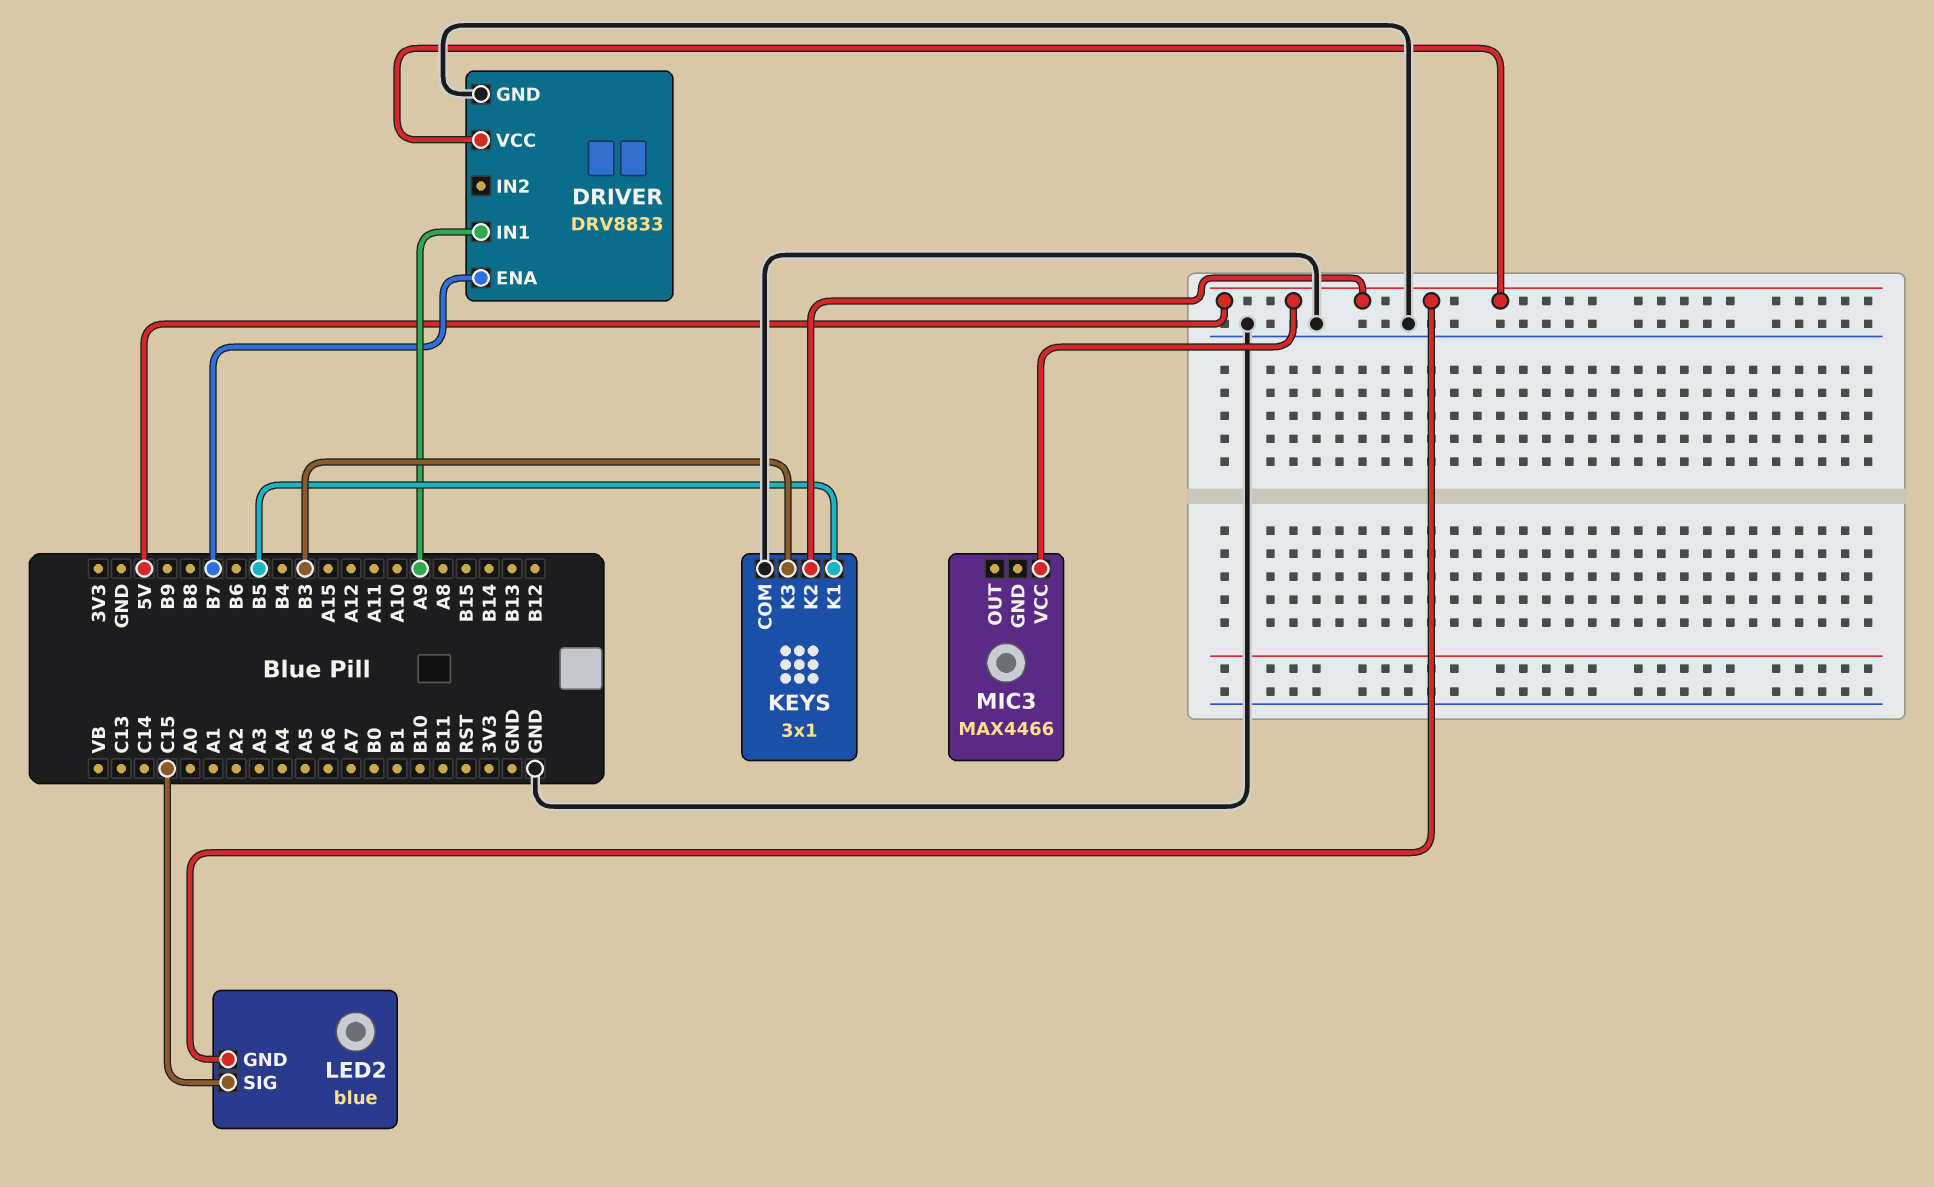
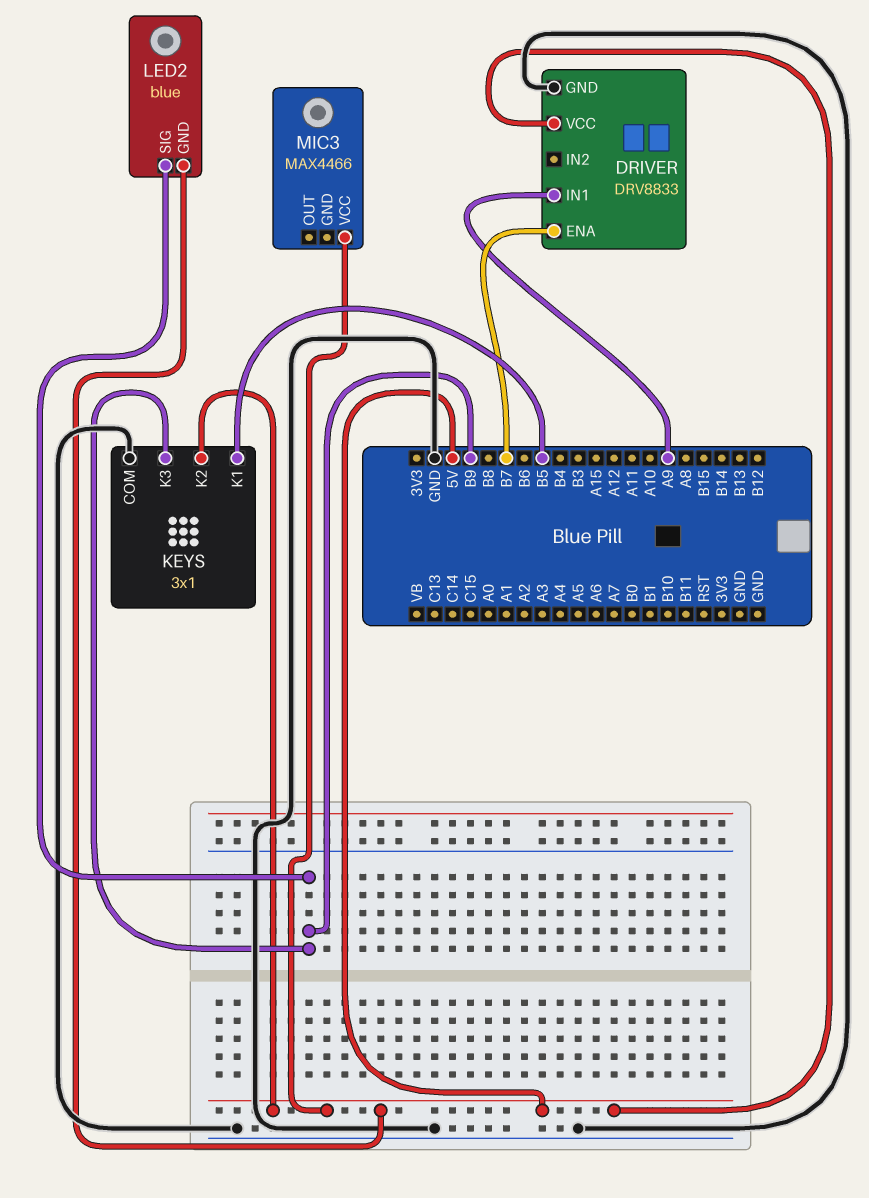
KEYS pin K3: B3 -> B9
LED2 pin SIG: C15 -> B9

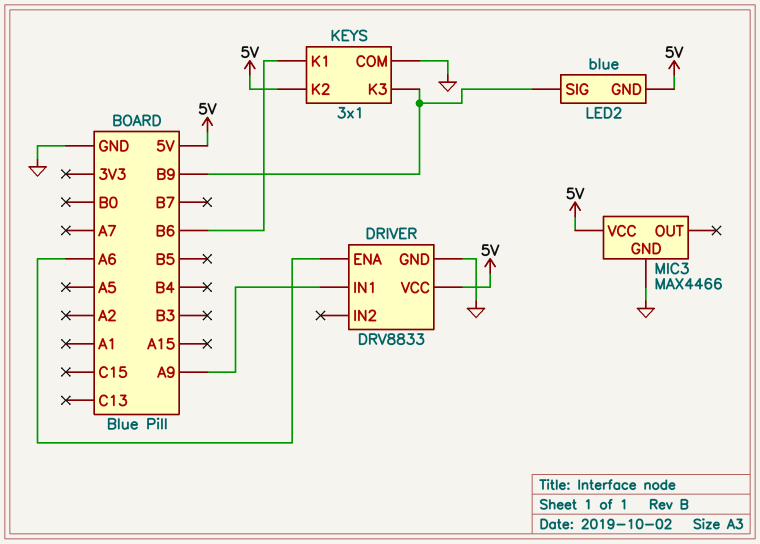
DRIVER pin ENA: B7 -> A6
KEYS pin K1: B5 -> B6
MIC3 pin GND: none -> GND

